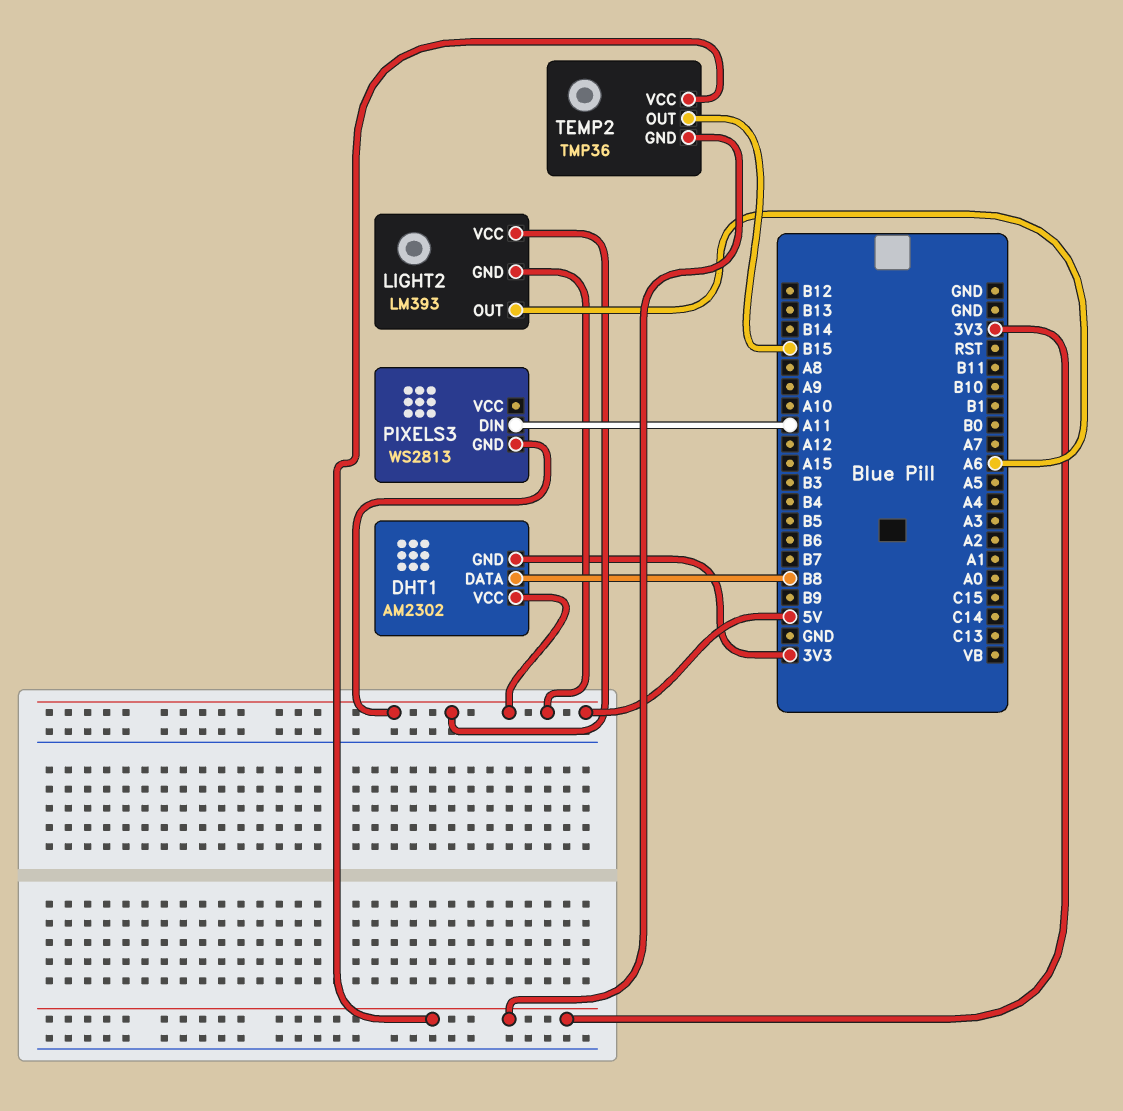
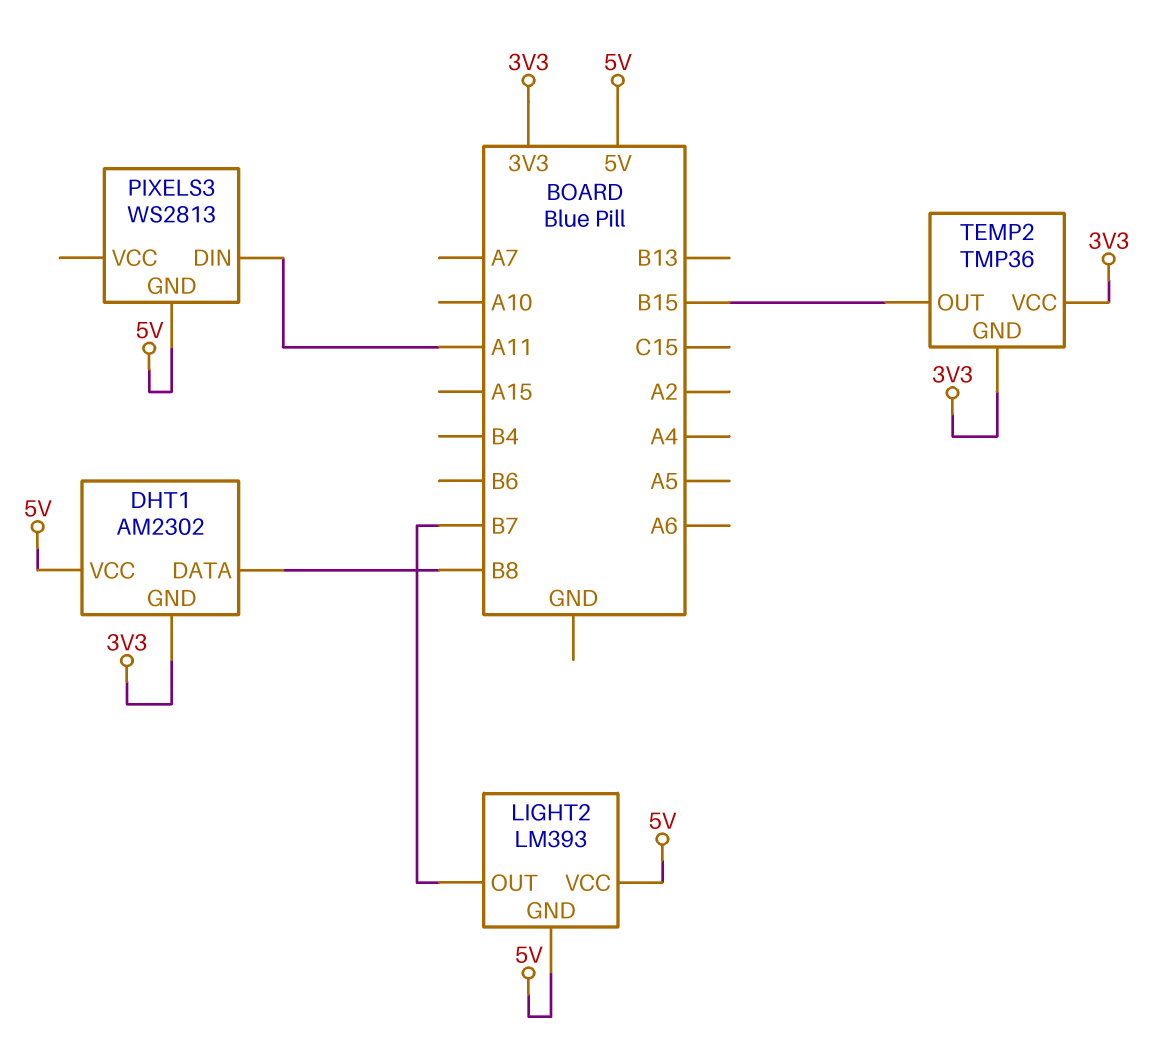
LIGHT2 pin OUT: A6 -> B7

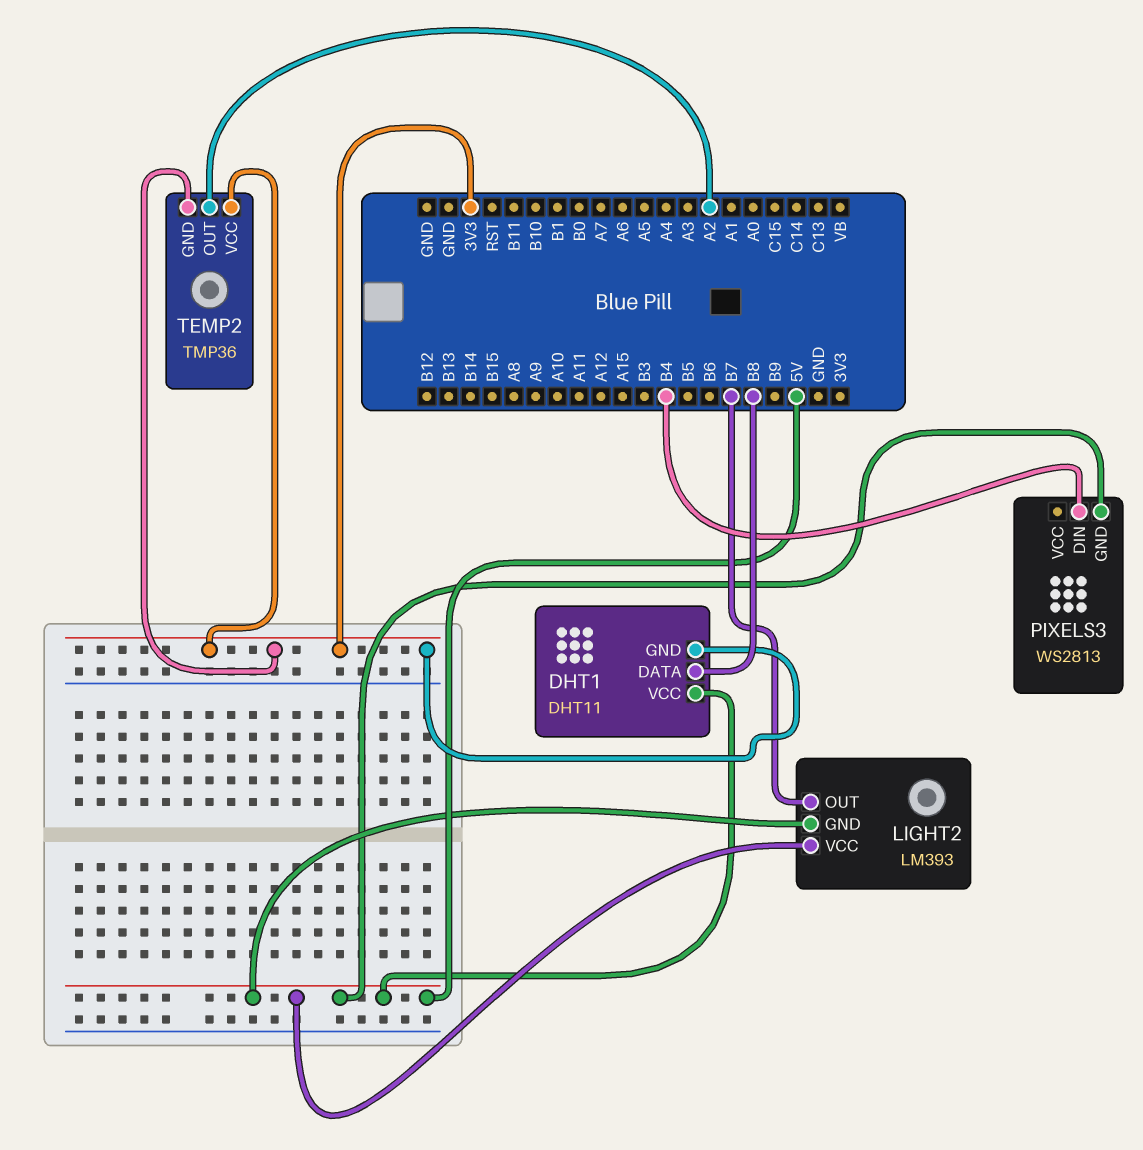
DHT1: AM2302 -> DHT11
PIXELS3 pin DIN: A11 -> B4
TEMP2 pin OUT: B15 -> A2

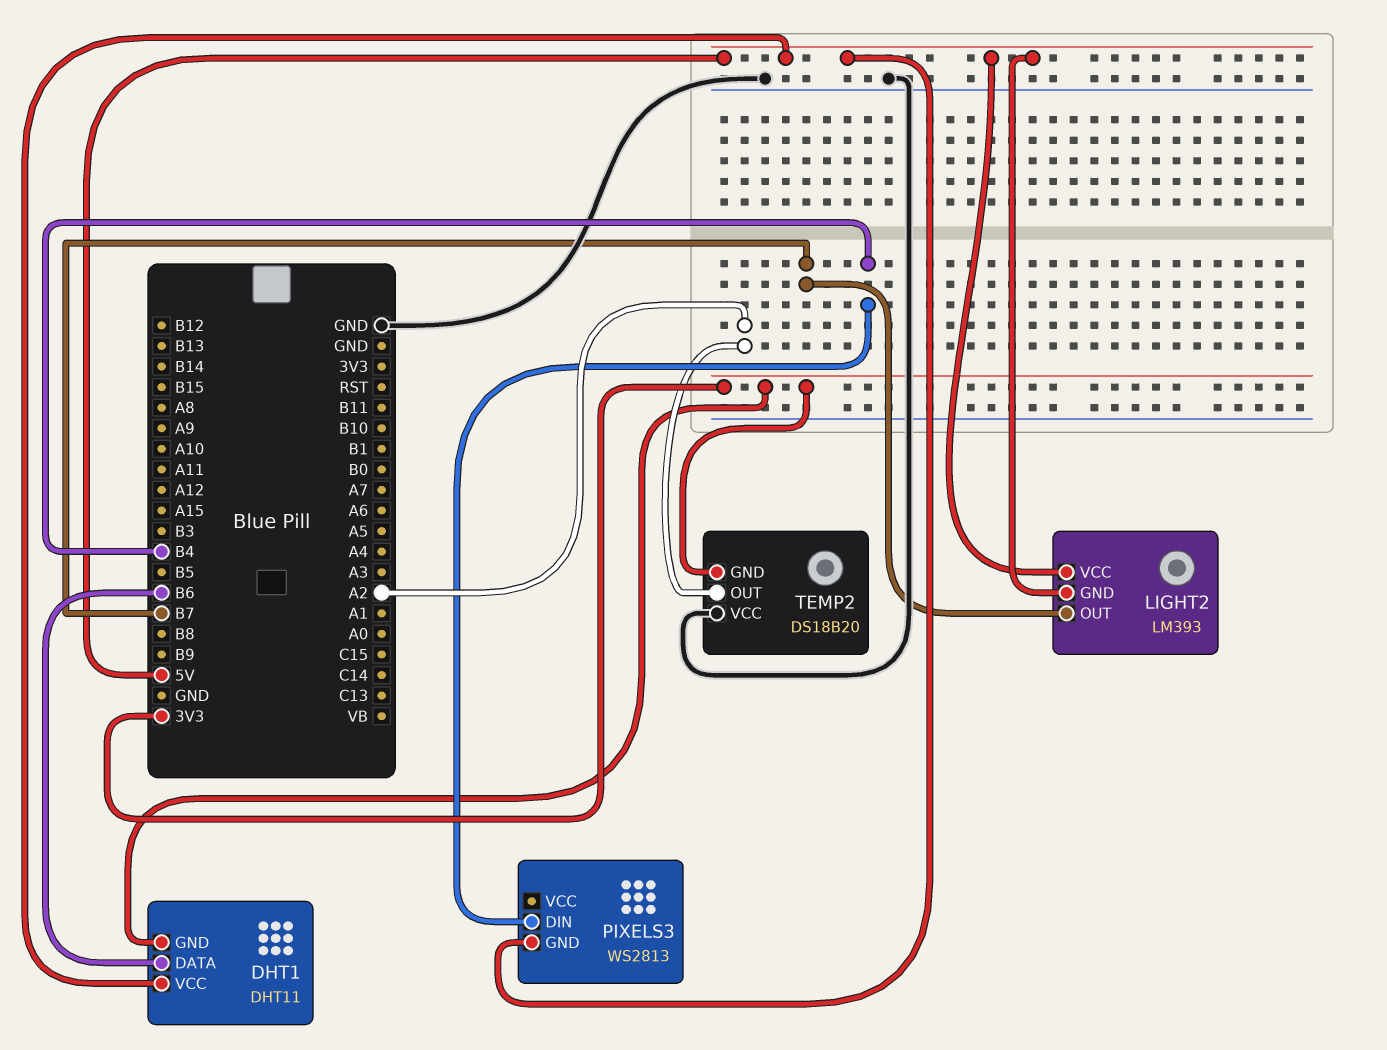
DHT1 pin DATA: B8 -> B6
TEMP2: TMP36 -> DS18B20
TEMP2 pin VCC: 3V3 -> GND

